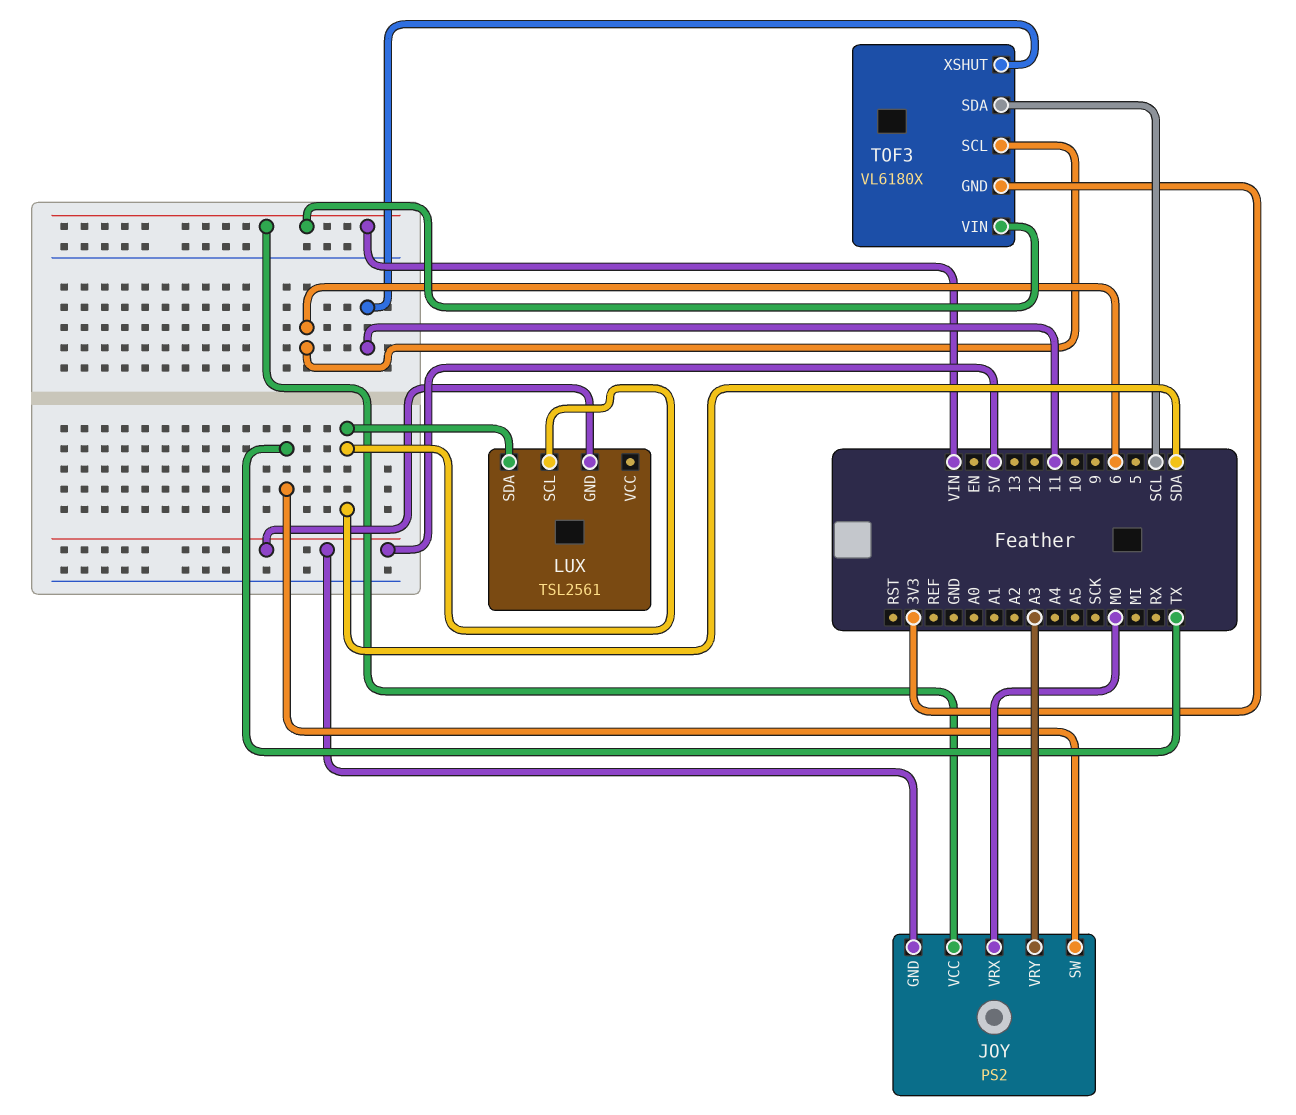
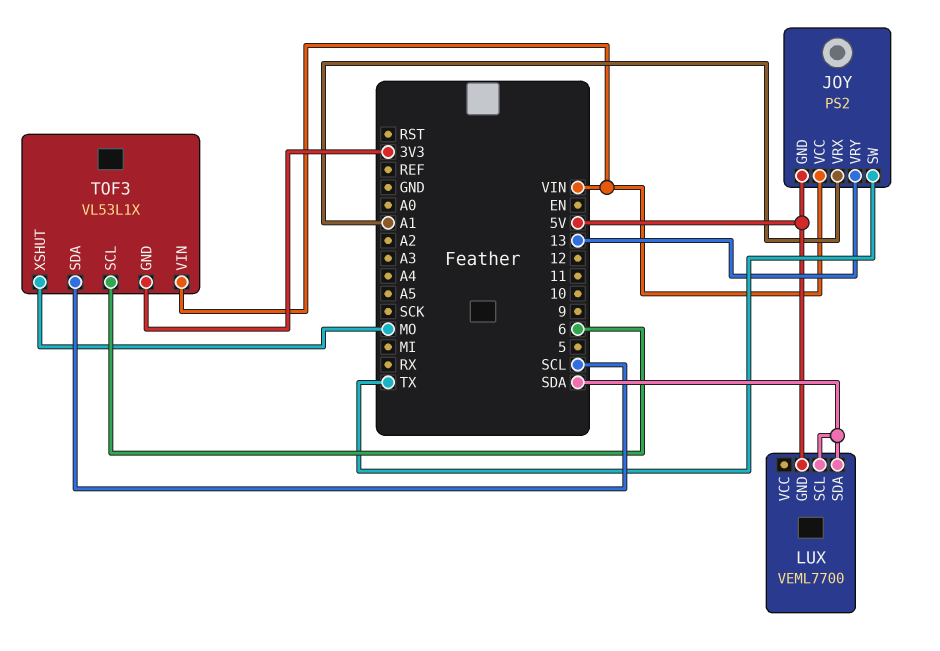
JOY pin VRX: MO -> A1
JOY pin VRY: A3 -> 13
LUX: TSL2561 -> VEML7700
TOF3: VL6180X -> VL53L1X
TOF3 pin XSHUT: 11 -> MO

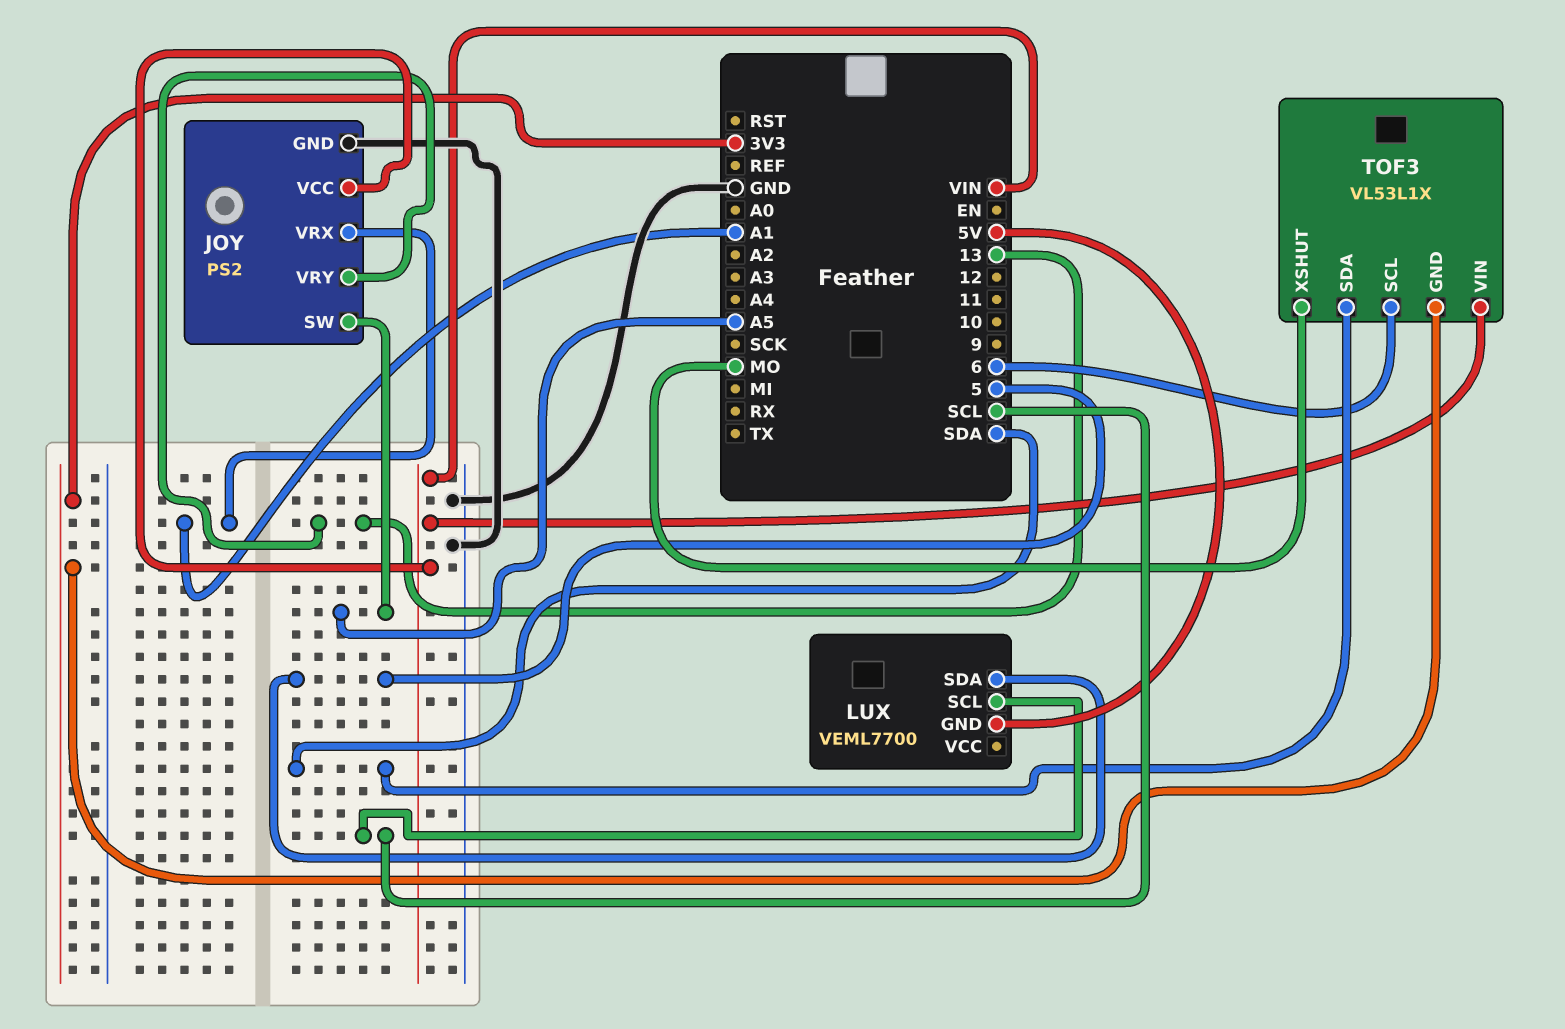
JOY pin GND: 5V -> GND
JOY pin SW: TX -> A5
LUX pin SCL: SDA -> SCL
LUX pin SDA: SDA -> 5
TOF3 pin SDA: SCL -> SDA

